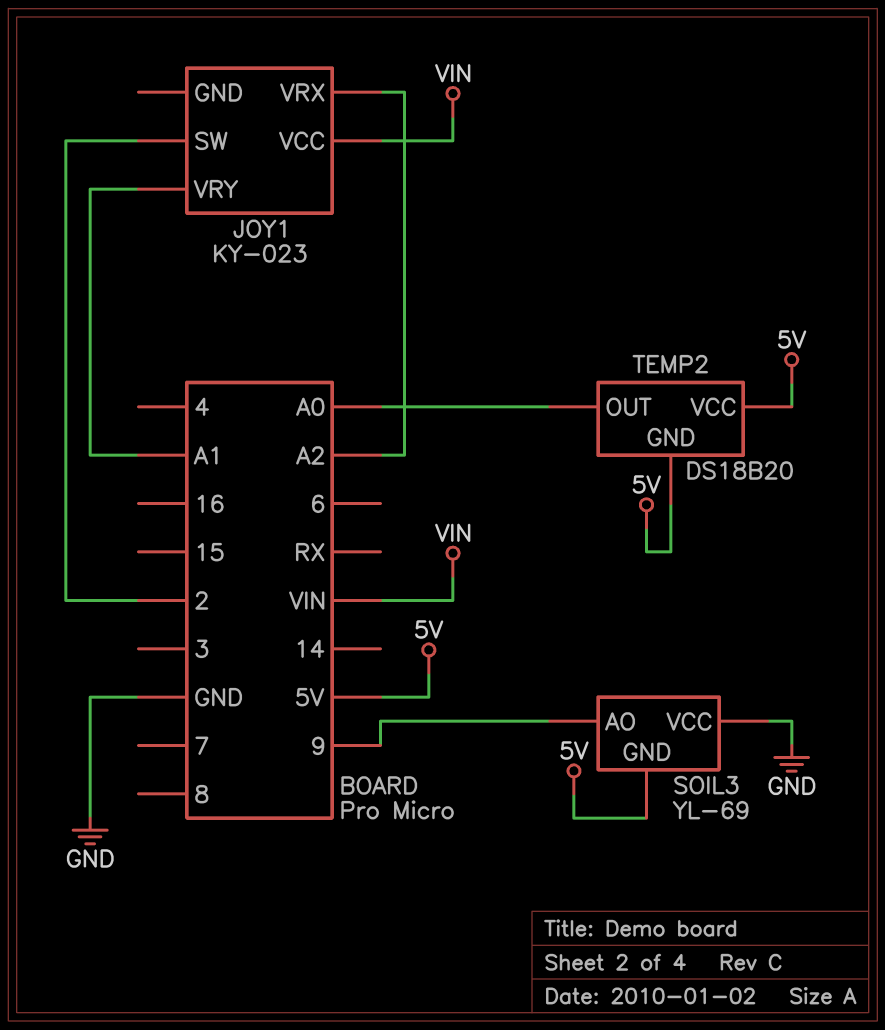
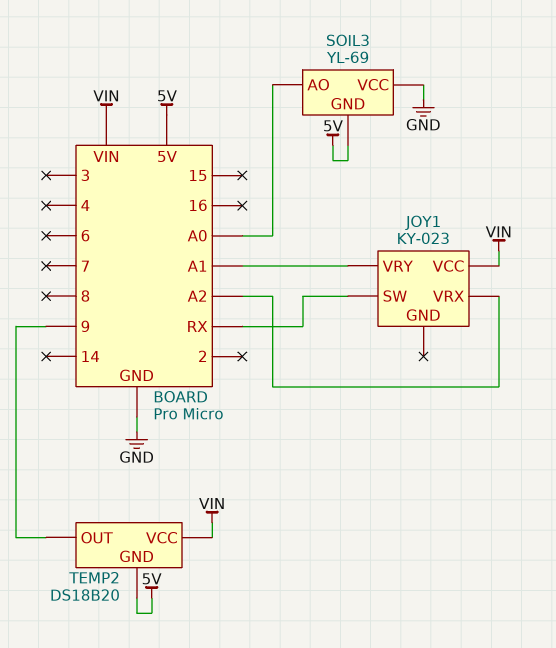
JOY1 pin SW: 2 -> RX
SOIL3 pin AO: 9 -> A0
TEMP2 pin OUT: A0 -> 9
TEMP2 pin VCC: 5V -> VIN

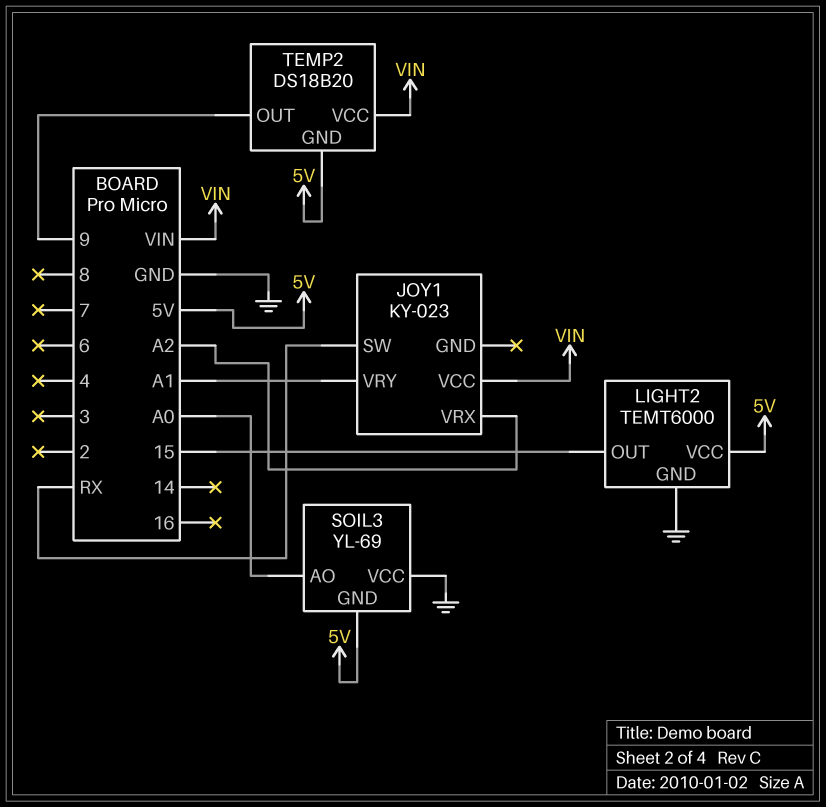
LIGHT2: none -> TEMT6000
LIGHT2 pin GND: none -> GND
LIGHT2 pin OUT: none -> 15
LIGHT2 pin VCC: none -> 5V

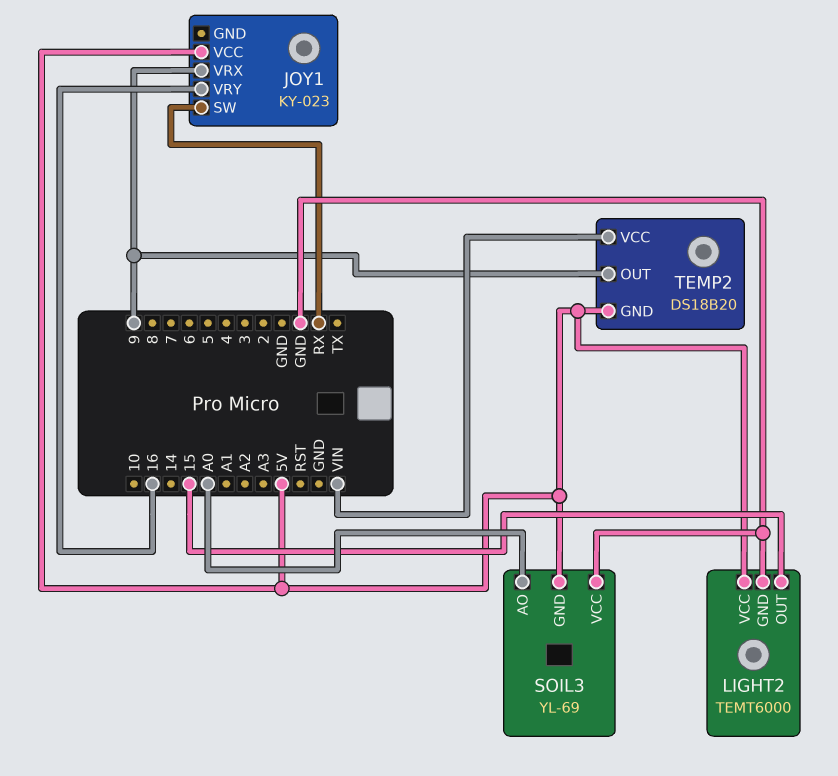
JOY1 pin VCC: VIN -> 5V
JOY1 pin VRX: A2 -> 9
JOY1 pin VRY: A1 -> 16

